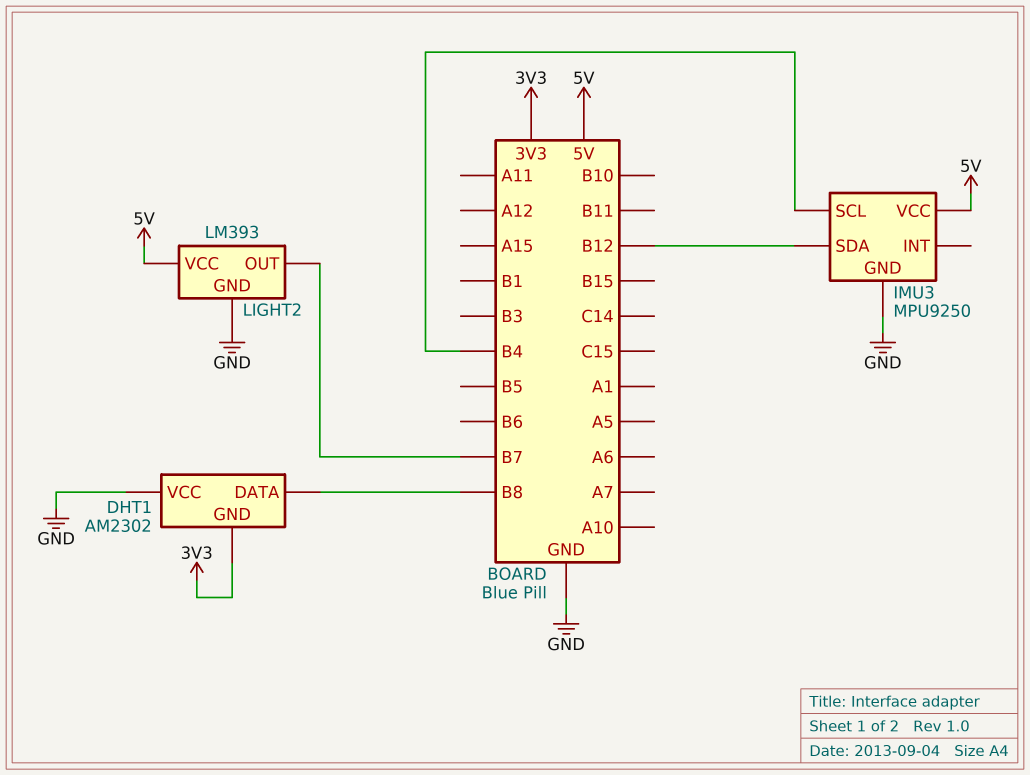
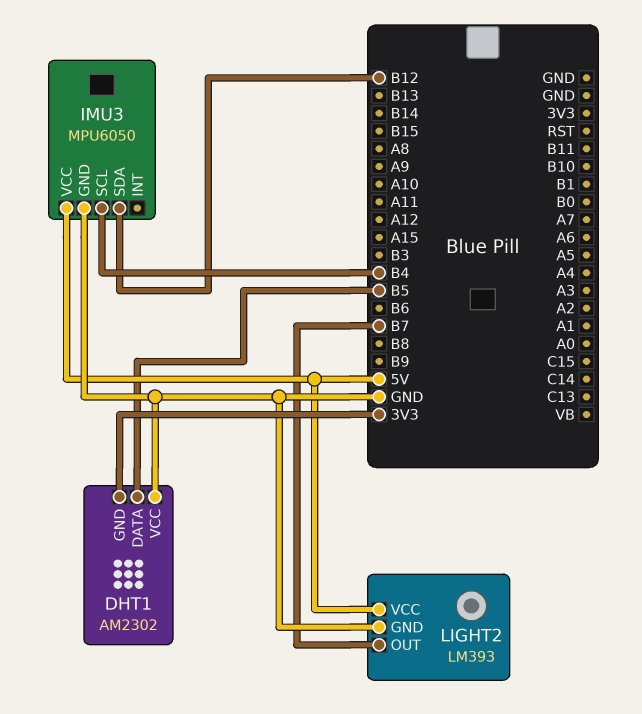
DHT1 pin DATA: B8 -> B5
IMU3: MPU9250 -> MPU6050

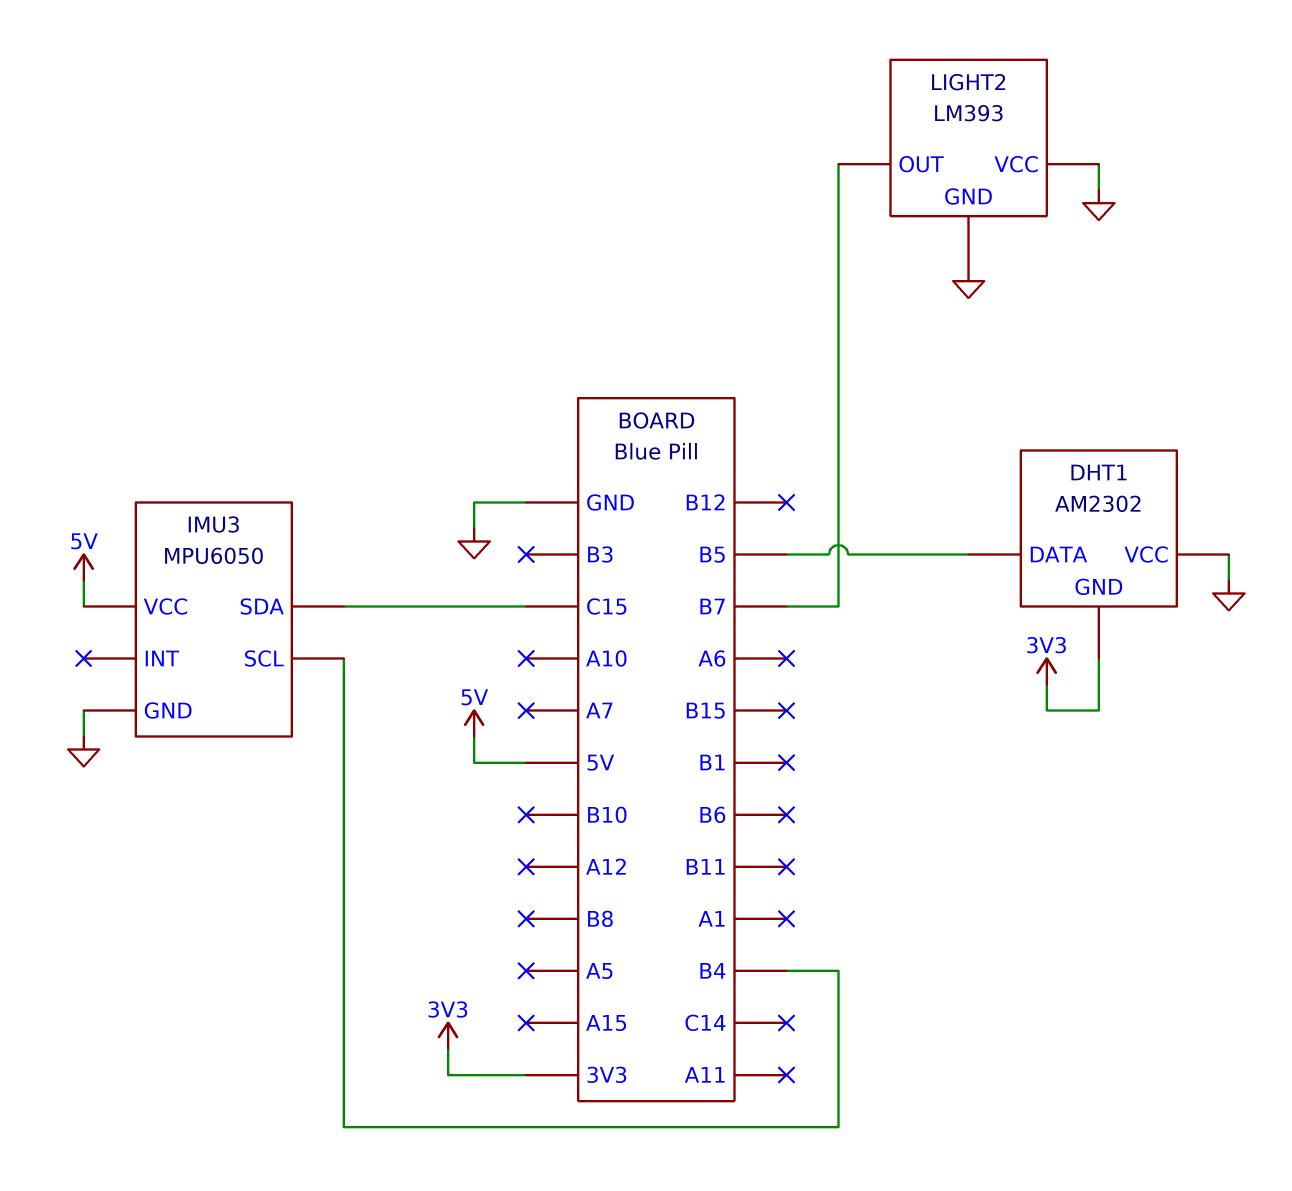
IMU3 pin SDA: B12 -> C15
LIGHT2 pin VCC: 5V -> GND

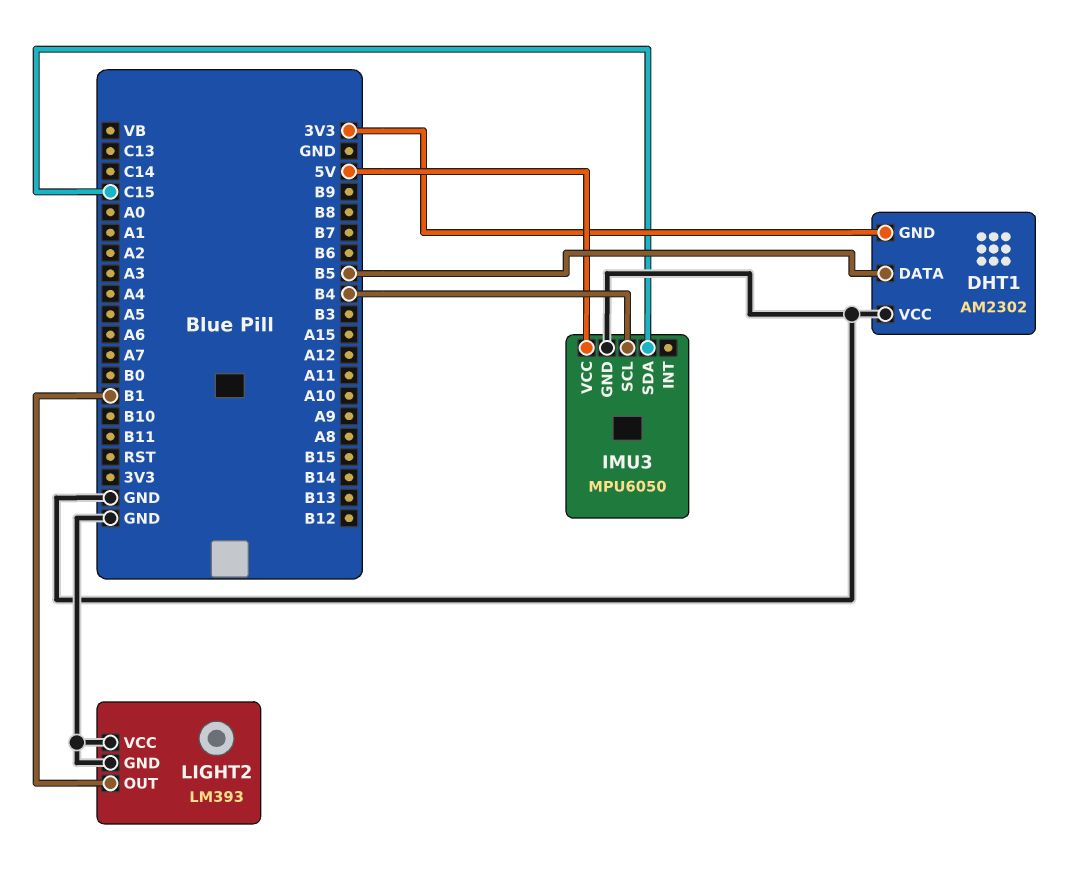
LIGHT2 pin OUT: B7 -> B1

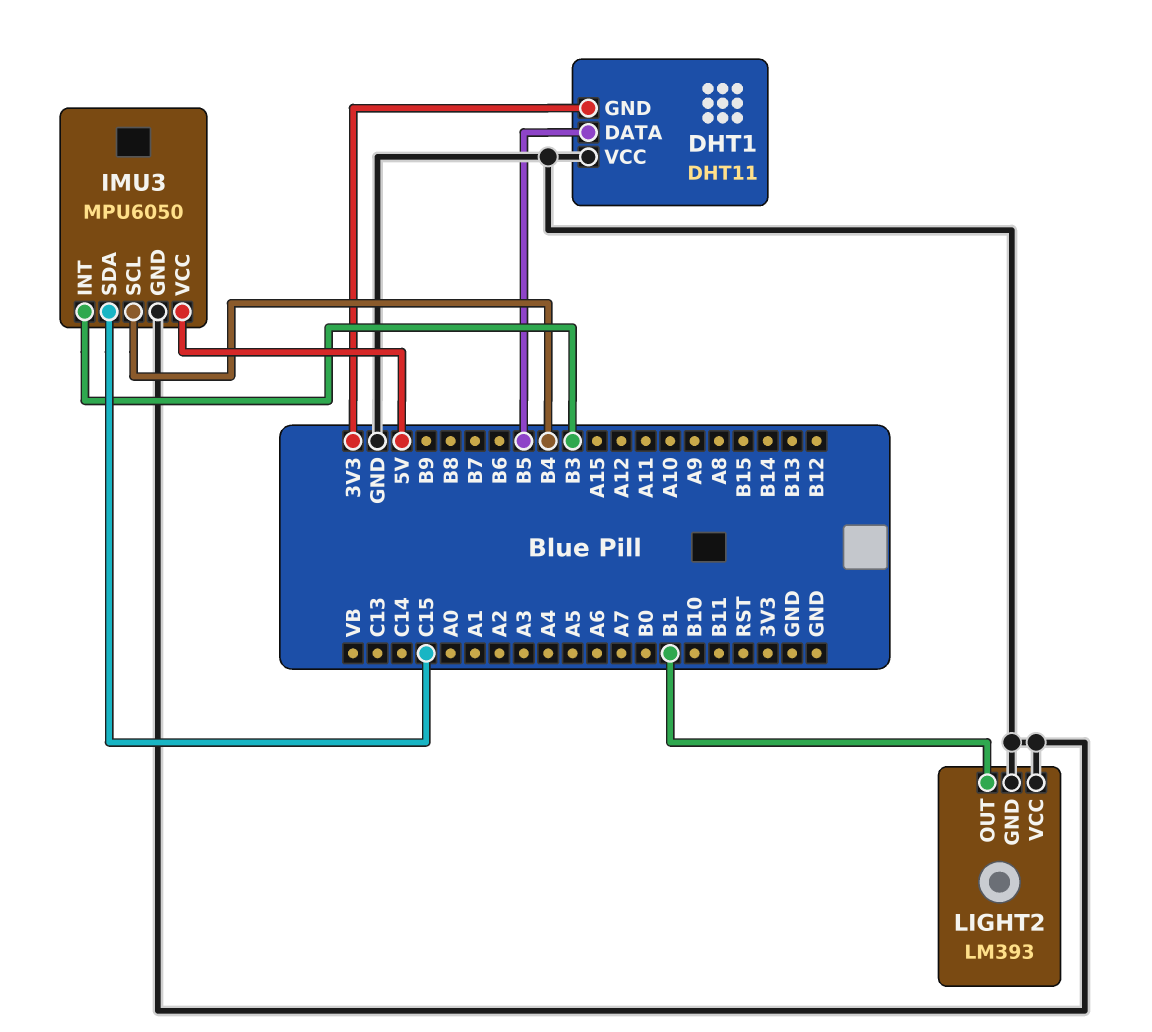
DHT1: AM2302 -> DHT11
IMU3 pin INT: none -> B3

